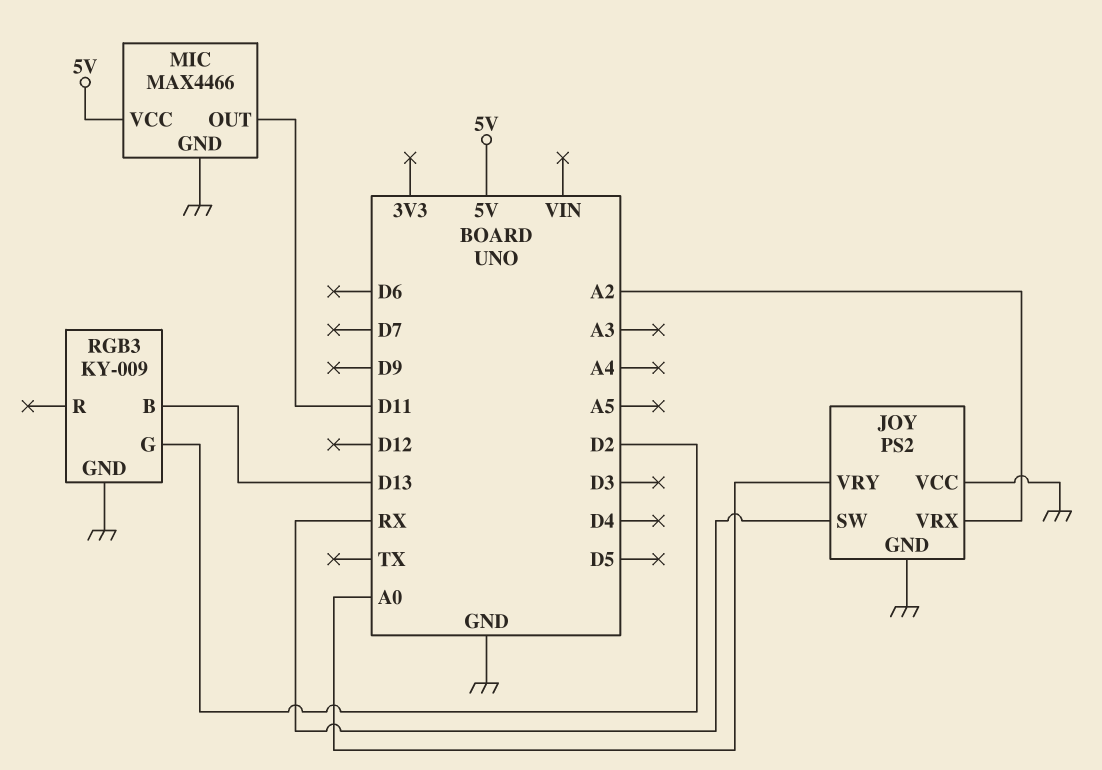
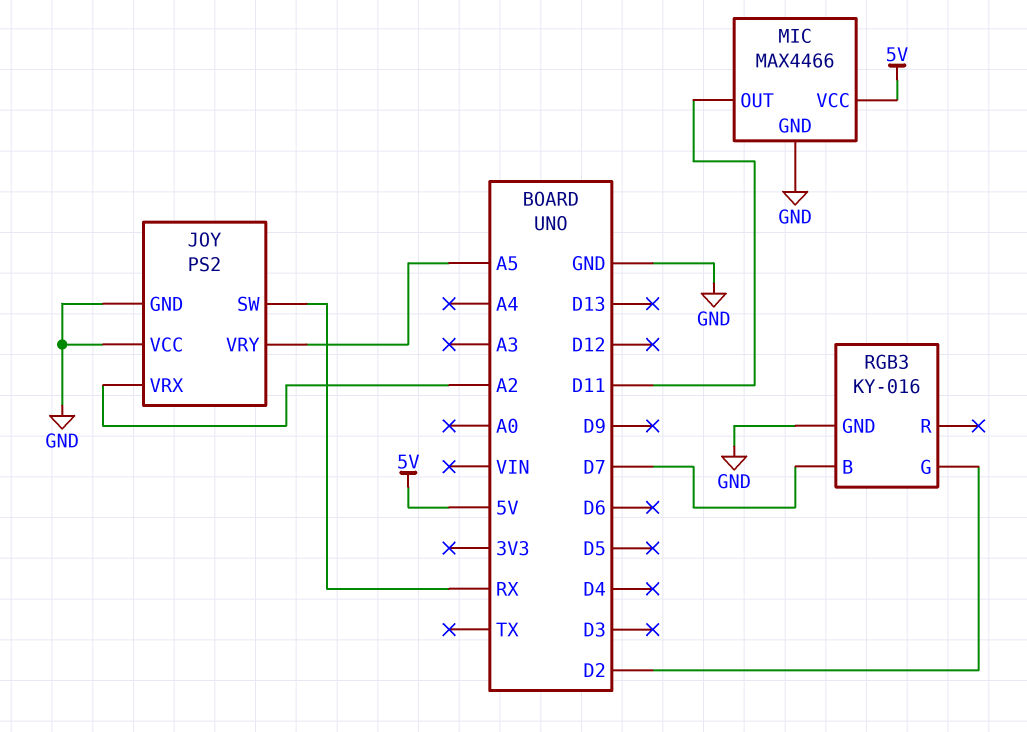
JOY pin VRY: A0 -> A5
RGB3: KY-009 -> KY-016
RGB3 pin B: D13 -> D7

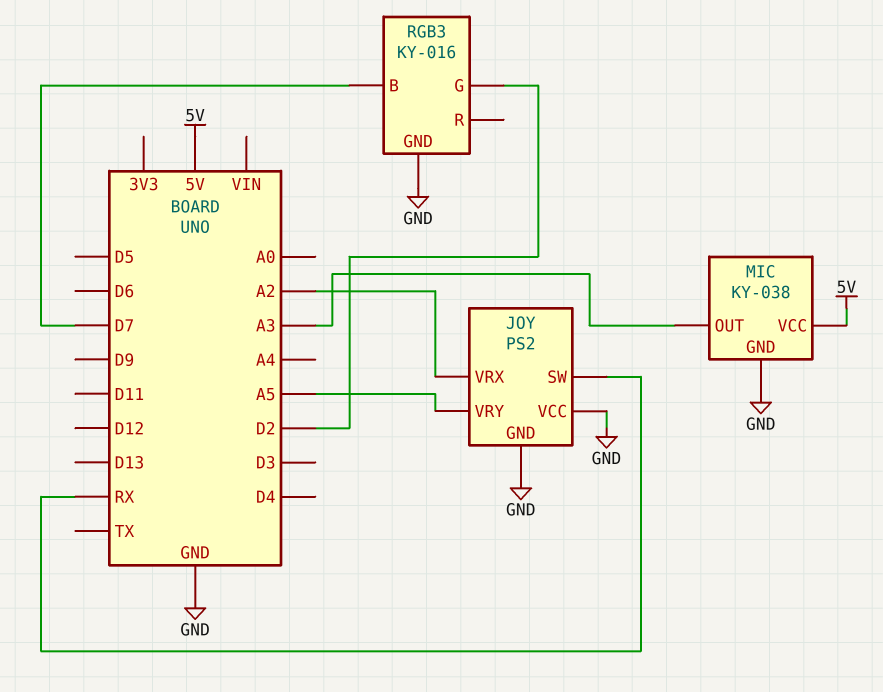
MIC: MAX4466 -> KY-038
MIC pin OUT: D11 -> A3

